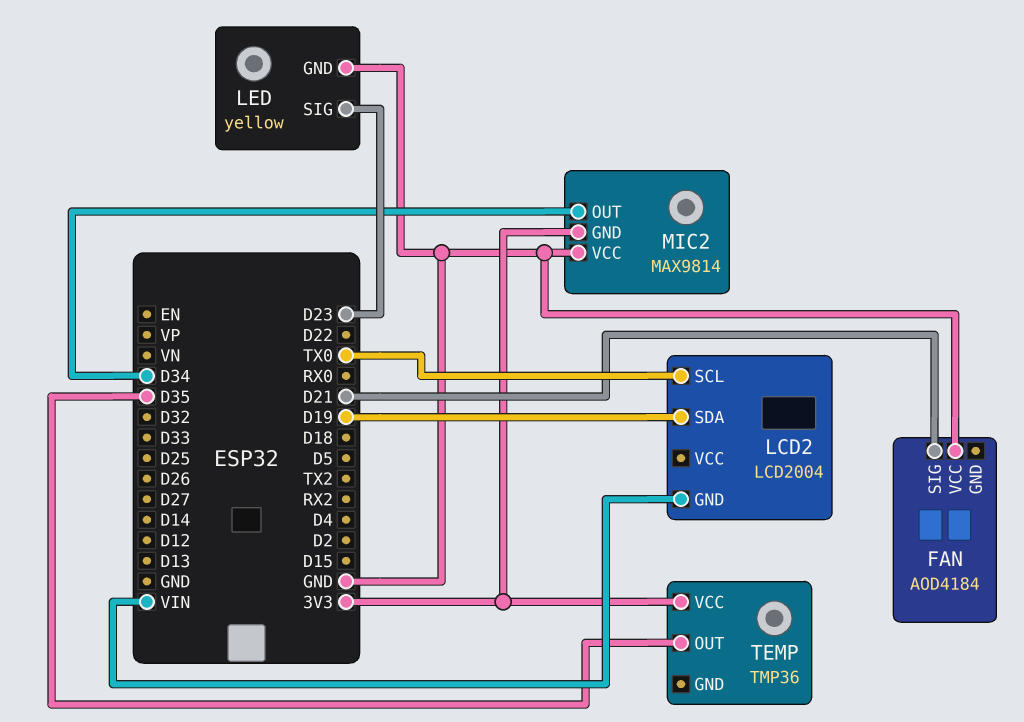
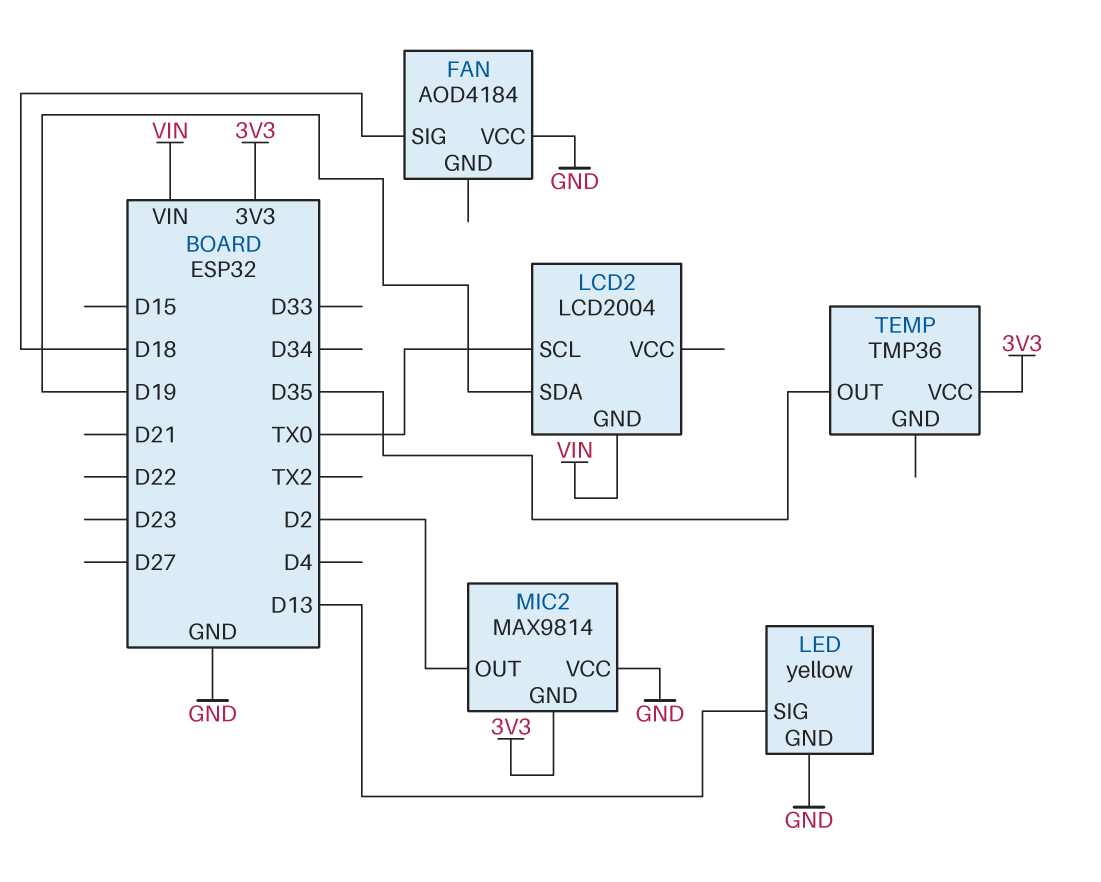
FAN pin SIG: D21 -> D18
LED pin SIG: D23 -> D13
MIC2 pin OUT: D34 -> D2

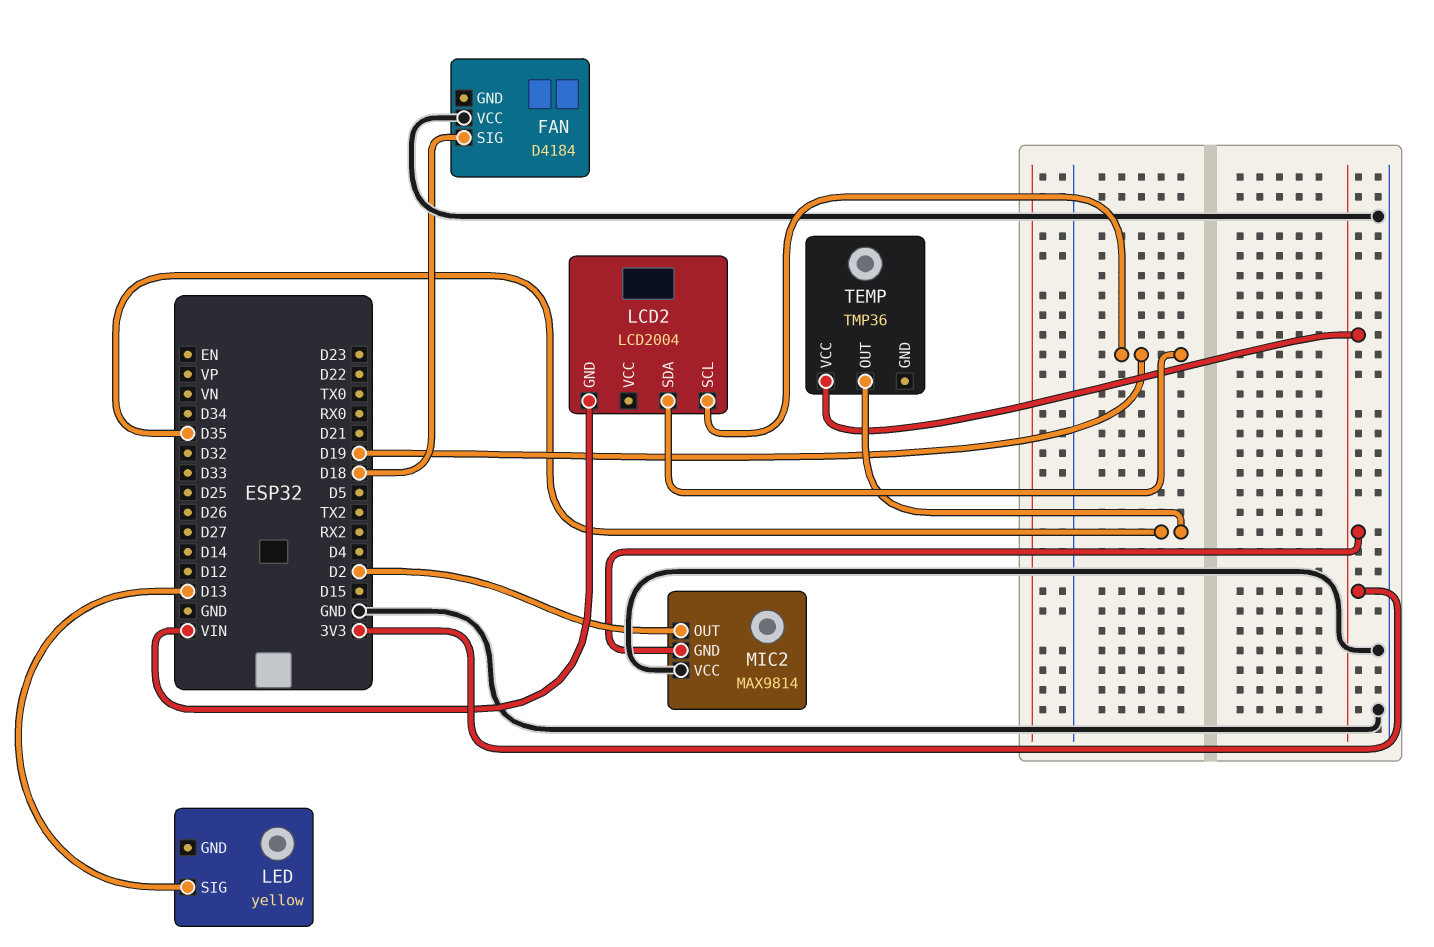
FAN: AOD4184 -> D4184
LCD2 pin SCL: TX0 -> D19
LED pin GND: GND -> none

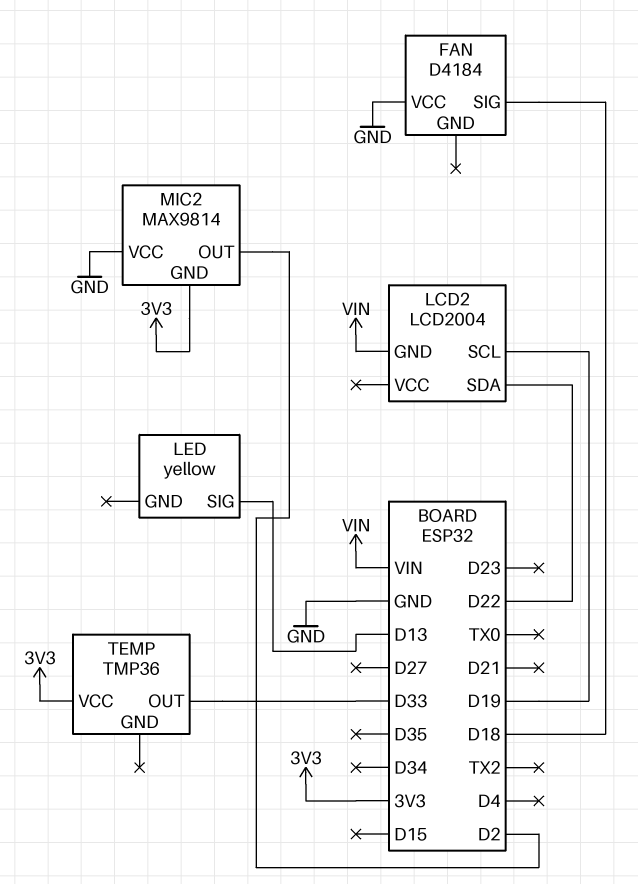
LCD2 pin SDA: D19 -> D22
TEMP pin OUT: D35 -> D33

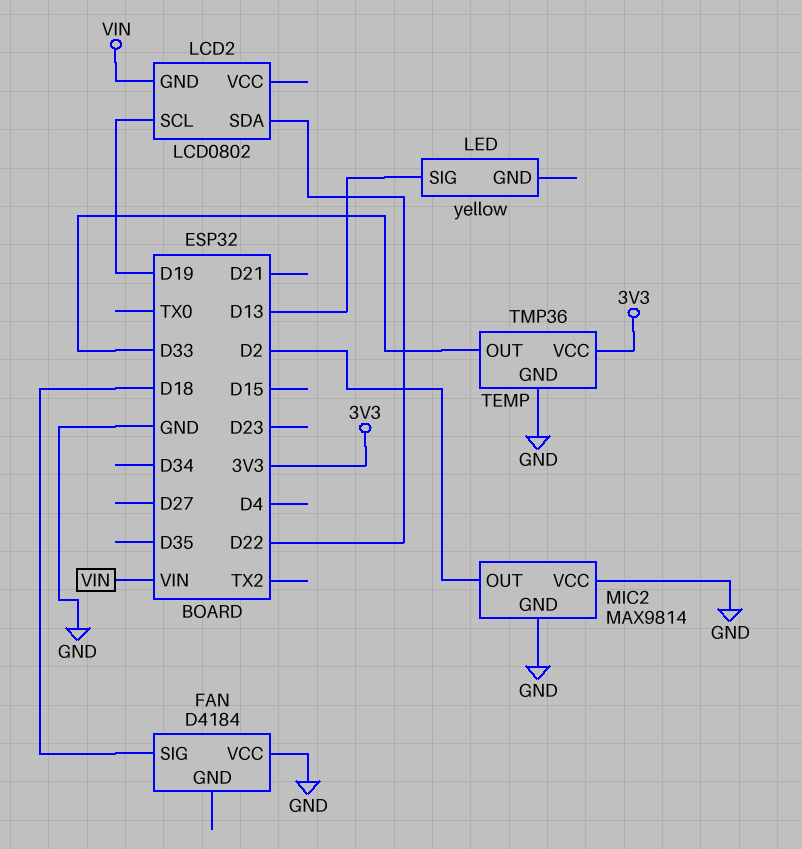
LCD2: LCD2004 -> LCD0802
MIC2 pin GND: 3V3 -> GND
TEMP pin GND: none -> GND

